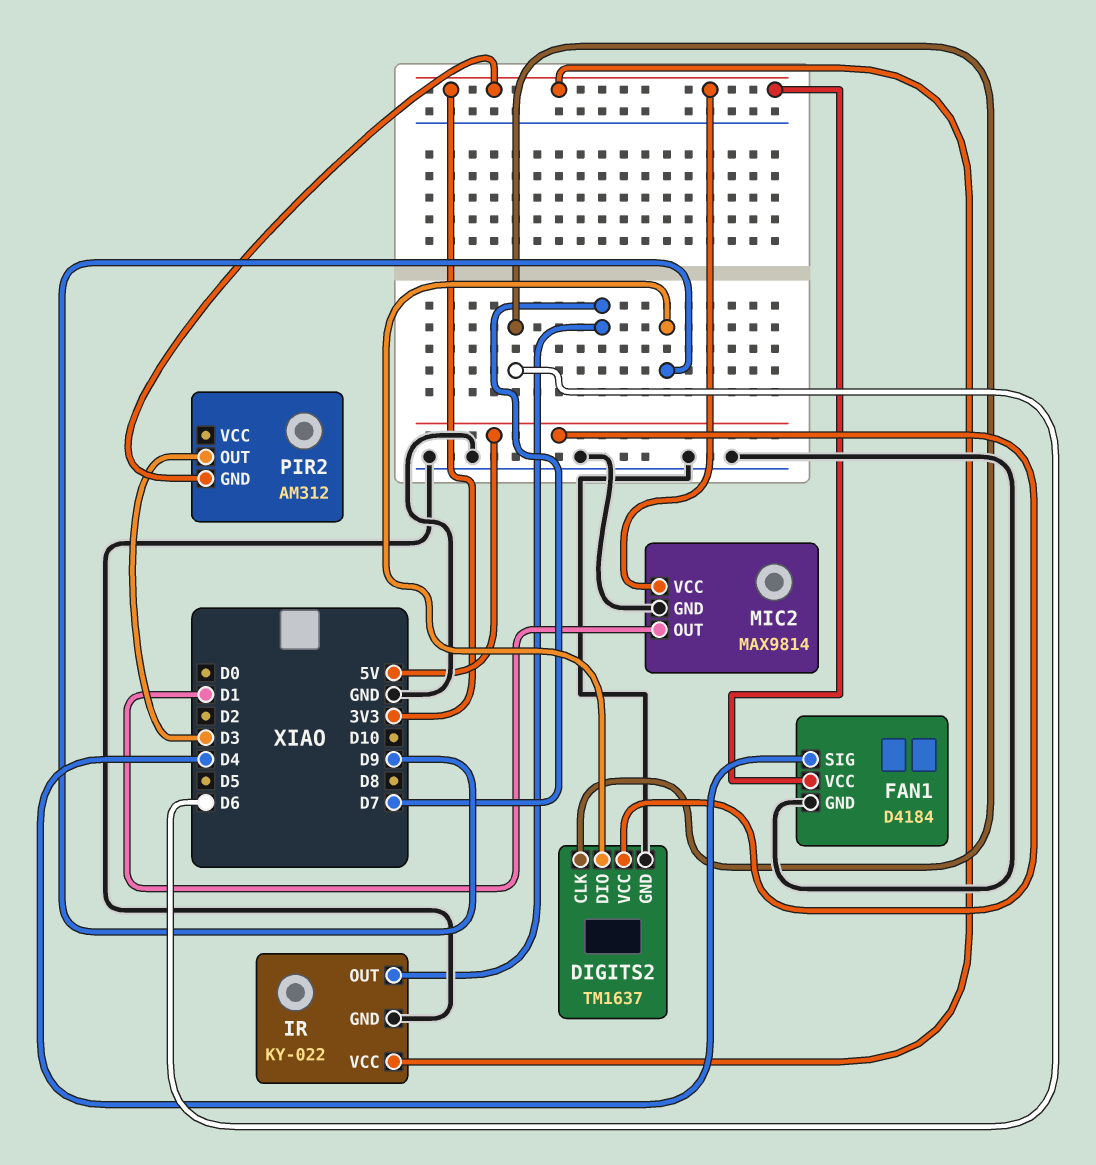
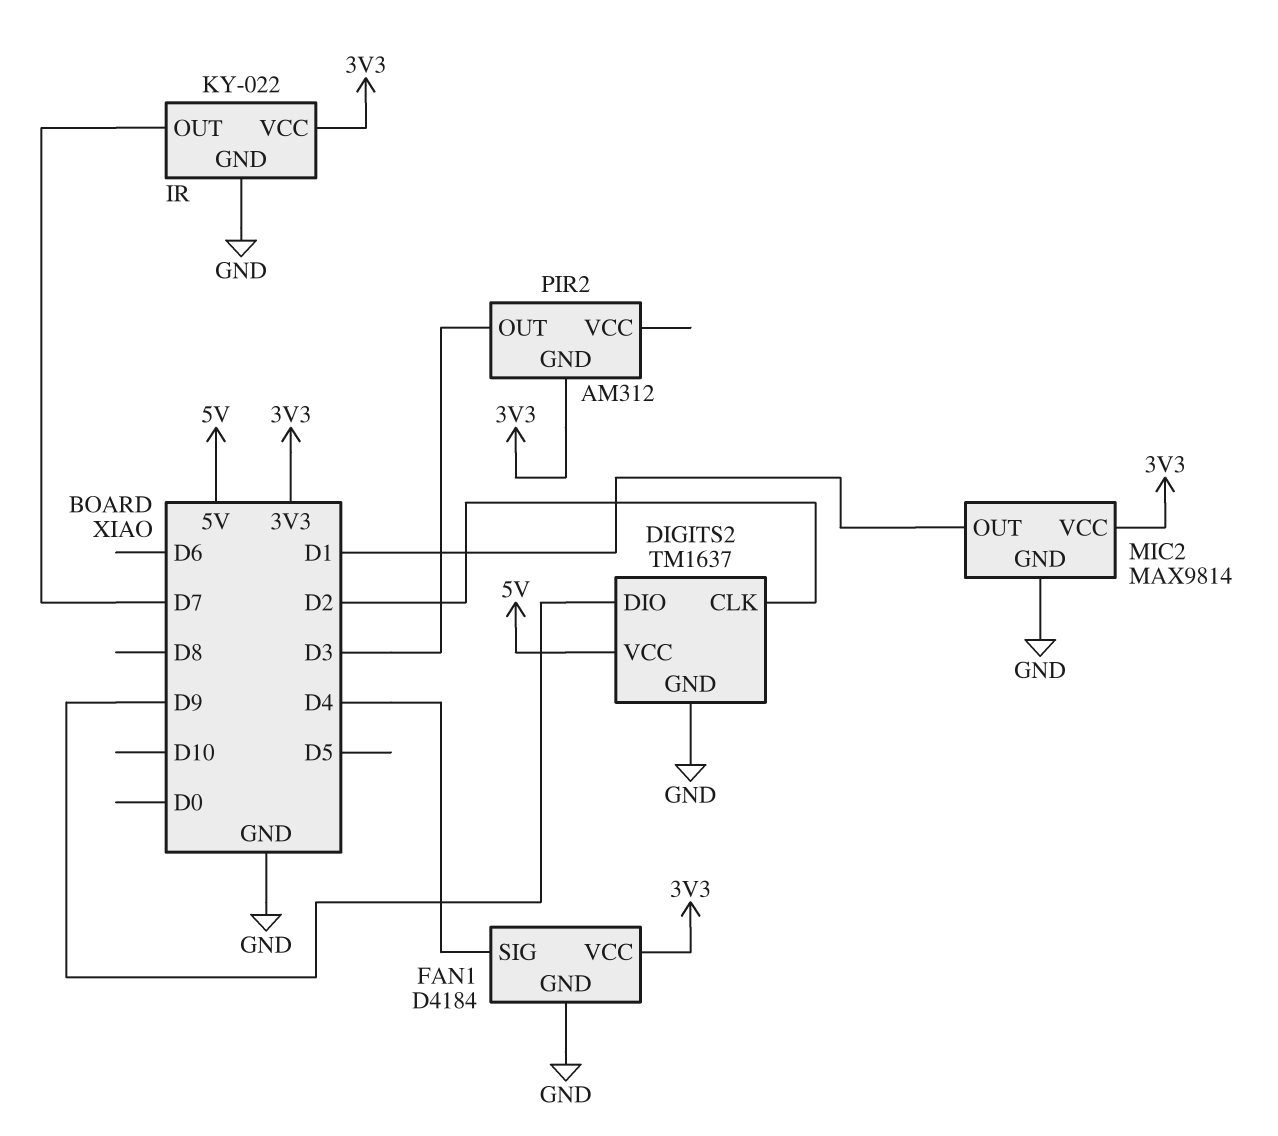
DIGITS2 pin CLK: D6 -> D2

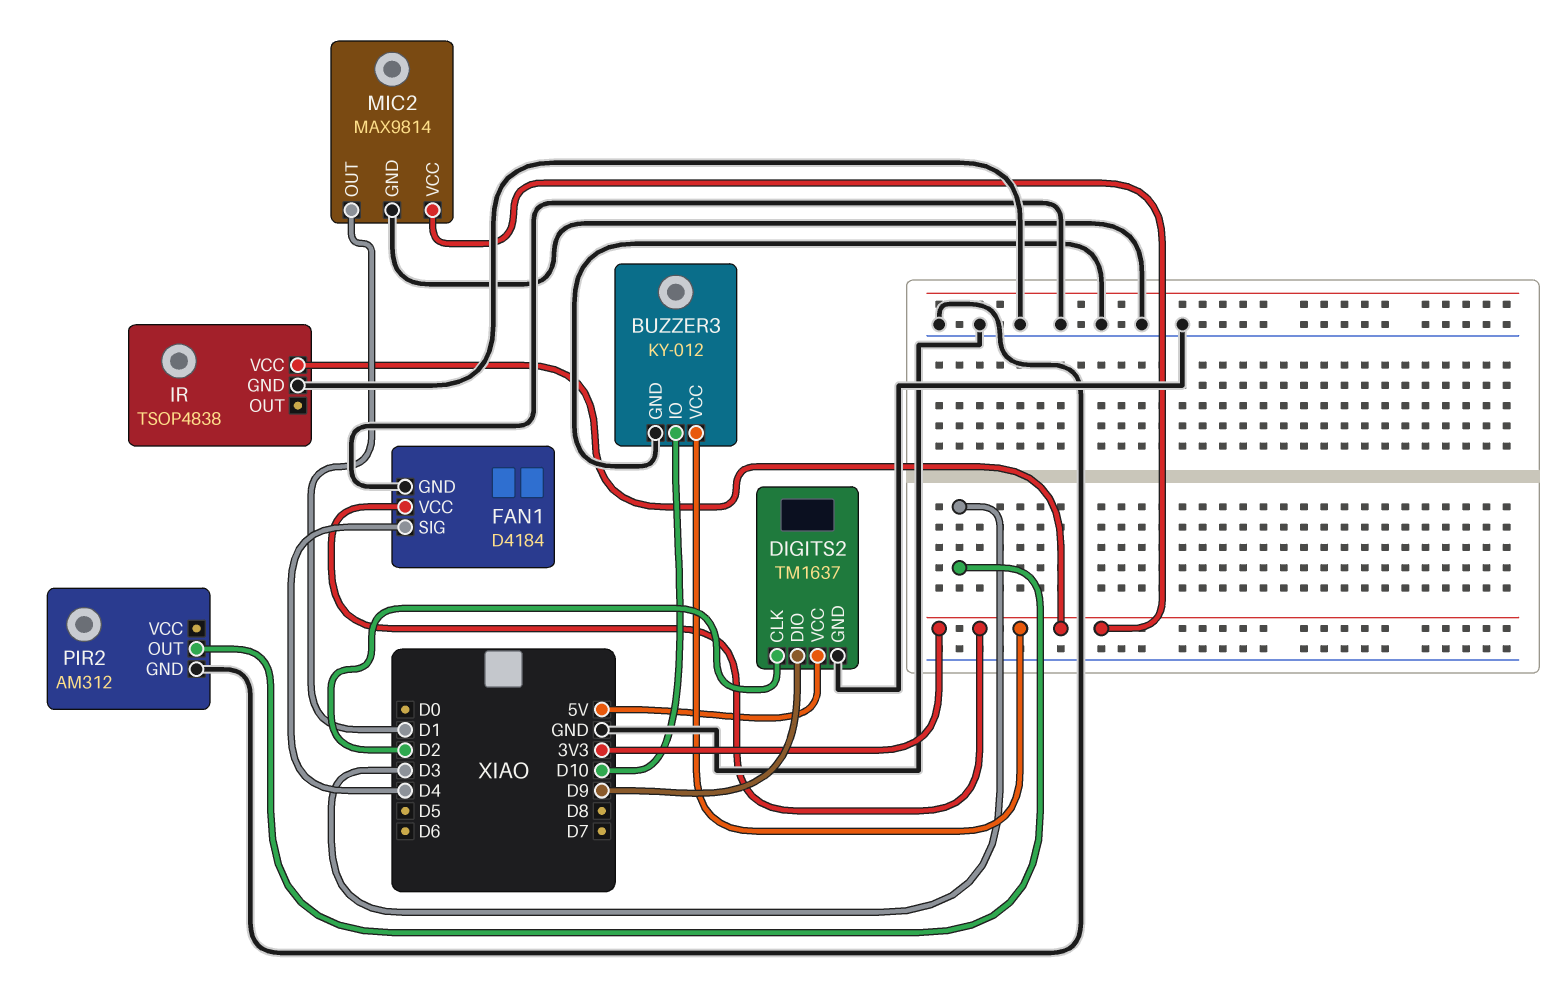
BUZZER3: none -> KY-012
BUZZER3 pin GND: none -> GND
BUZZER3 pin IO: none -> D10
BUZZER3 pin VCC: none -> 3V3
IR: KY-022 -> TSOP4838
IR pin OUT: D7 -> none
PIR2 pin GND: 3V3 -> GND

